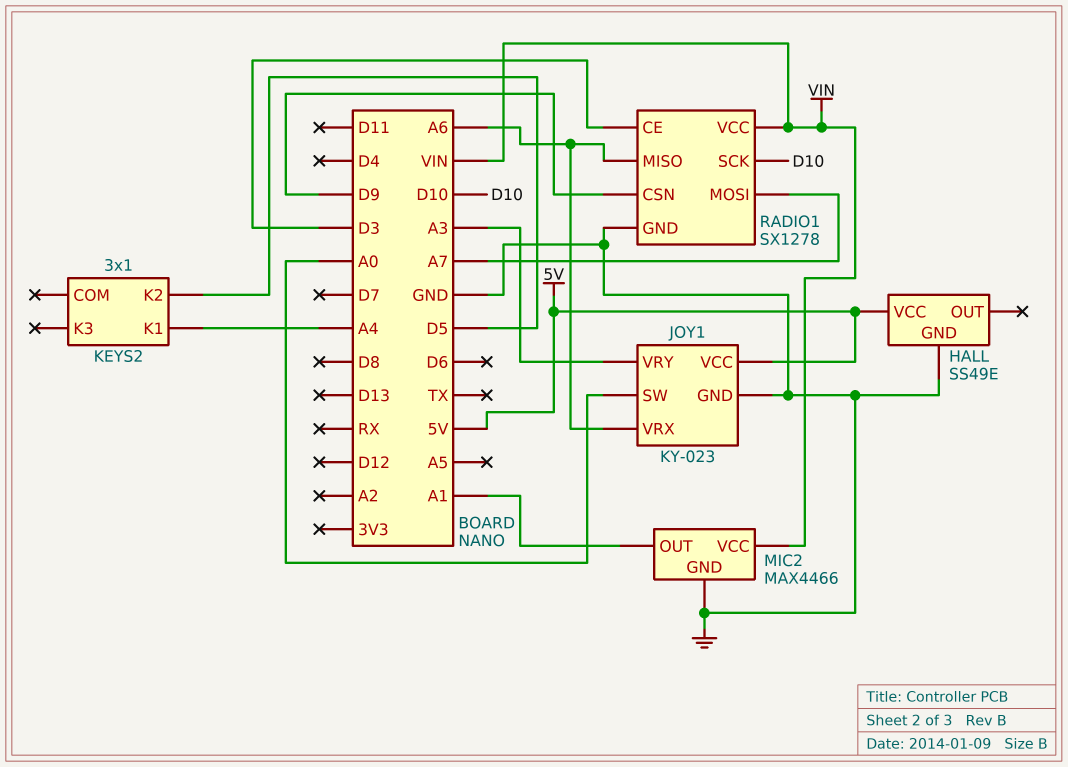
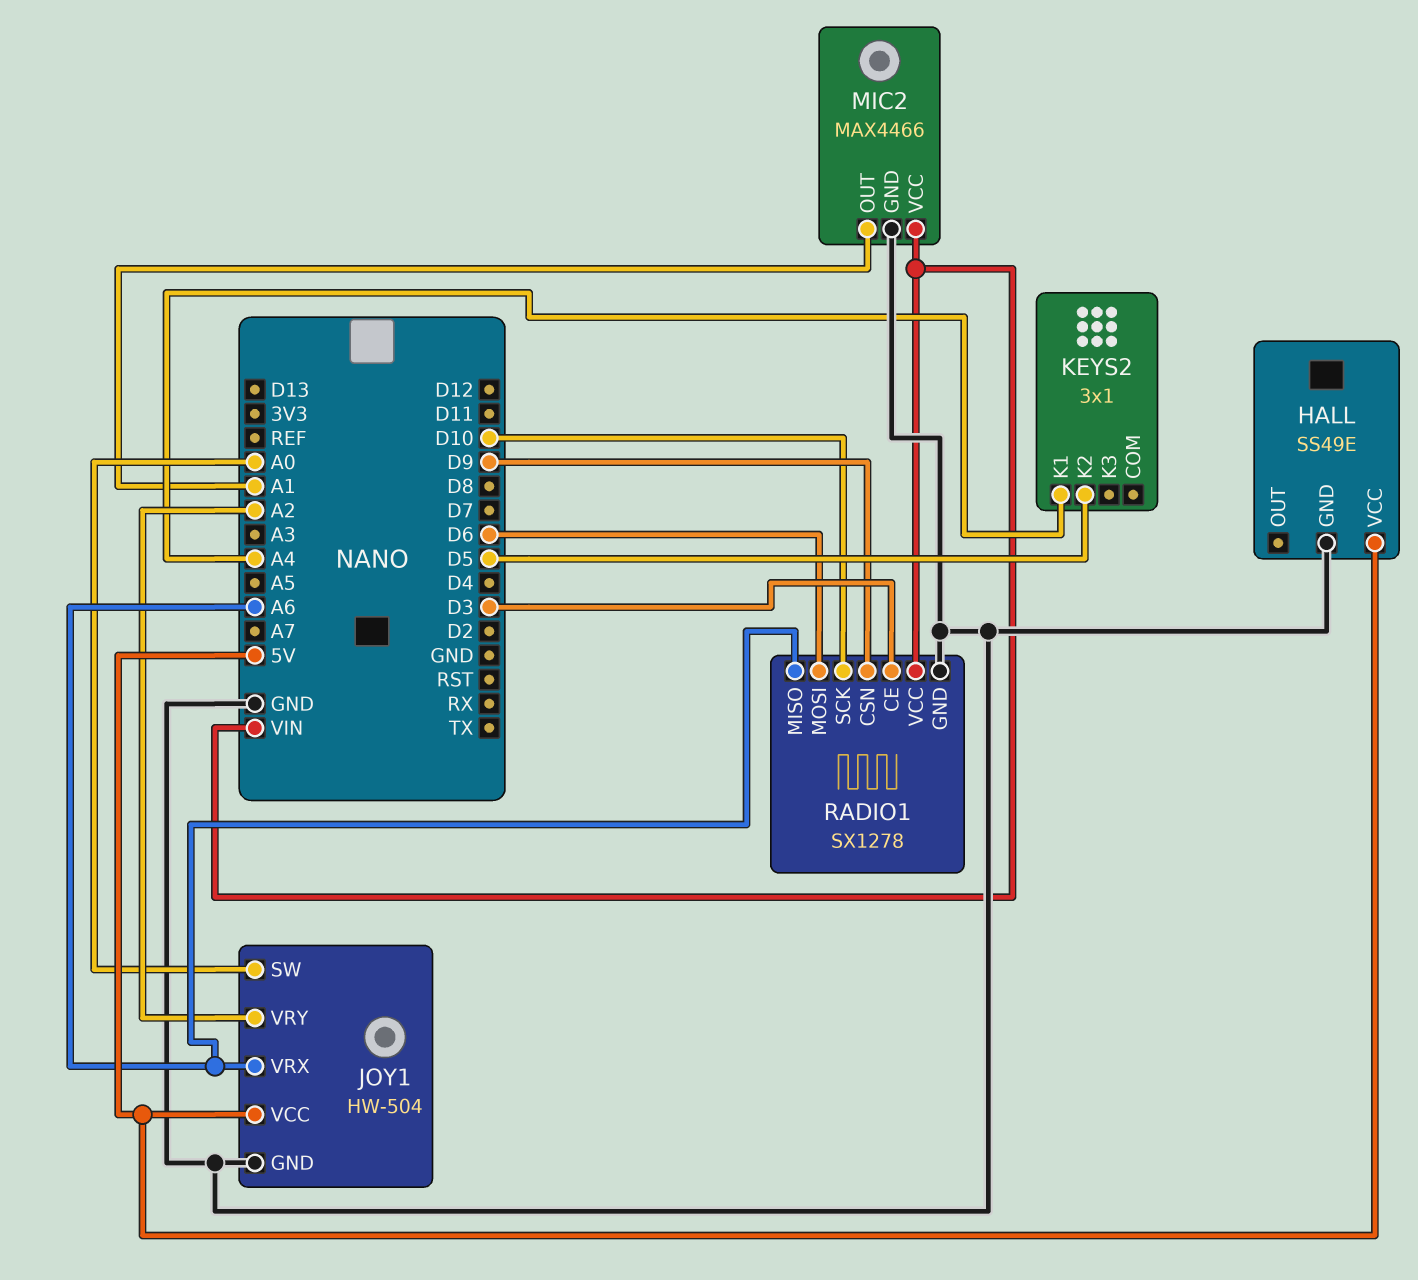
JOY1: KY-023 -> HW-504
JOY1 pin VRY: A3 -> A2
RADIO1 pin MOSI: A7 -> D6

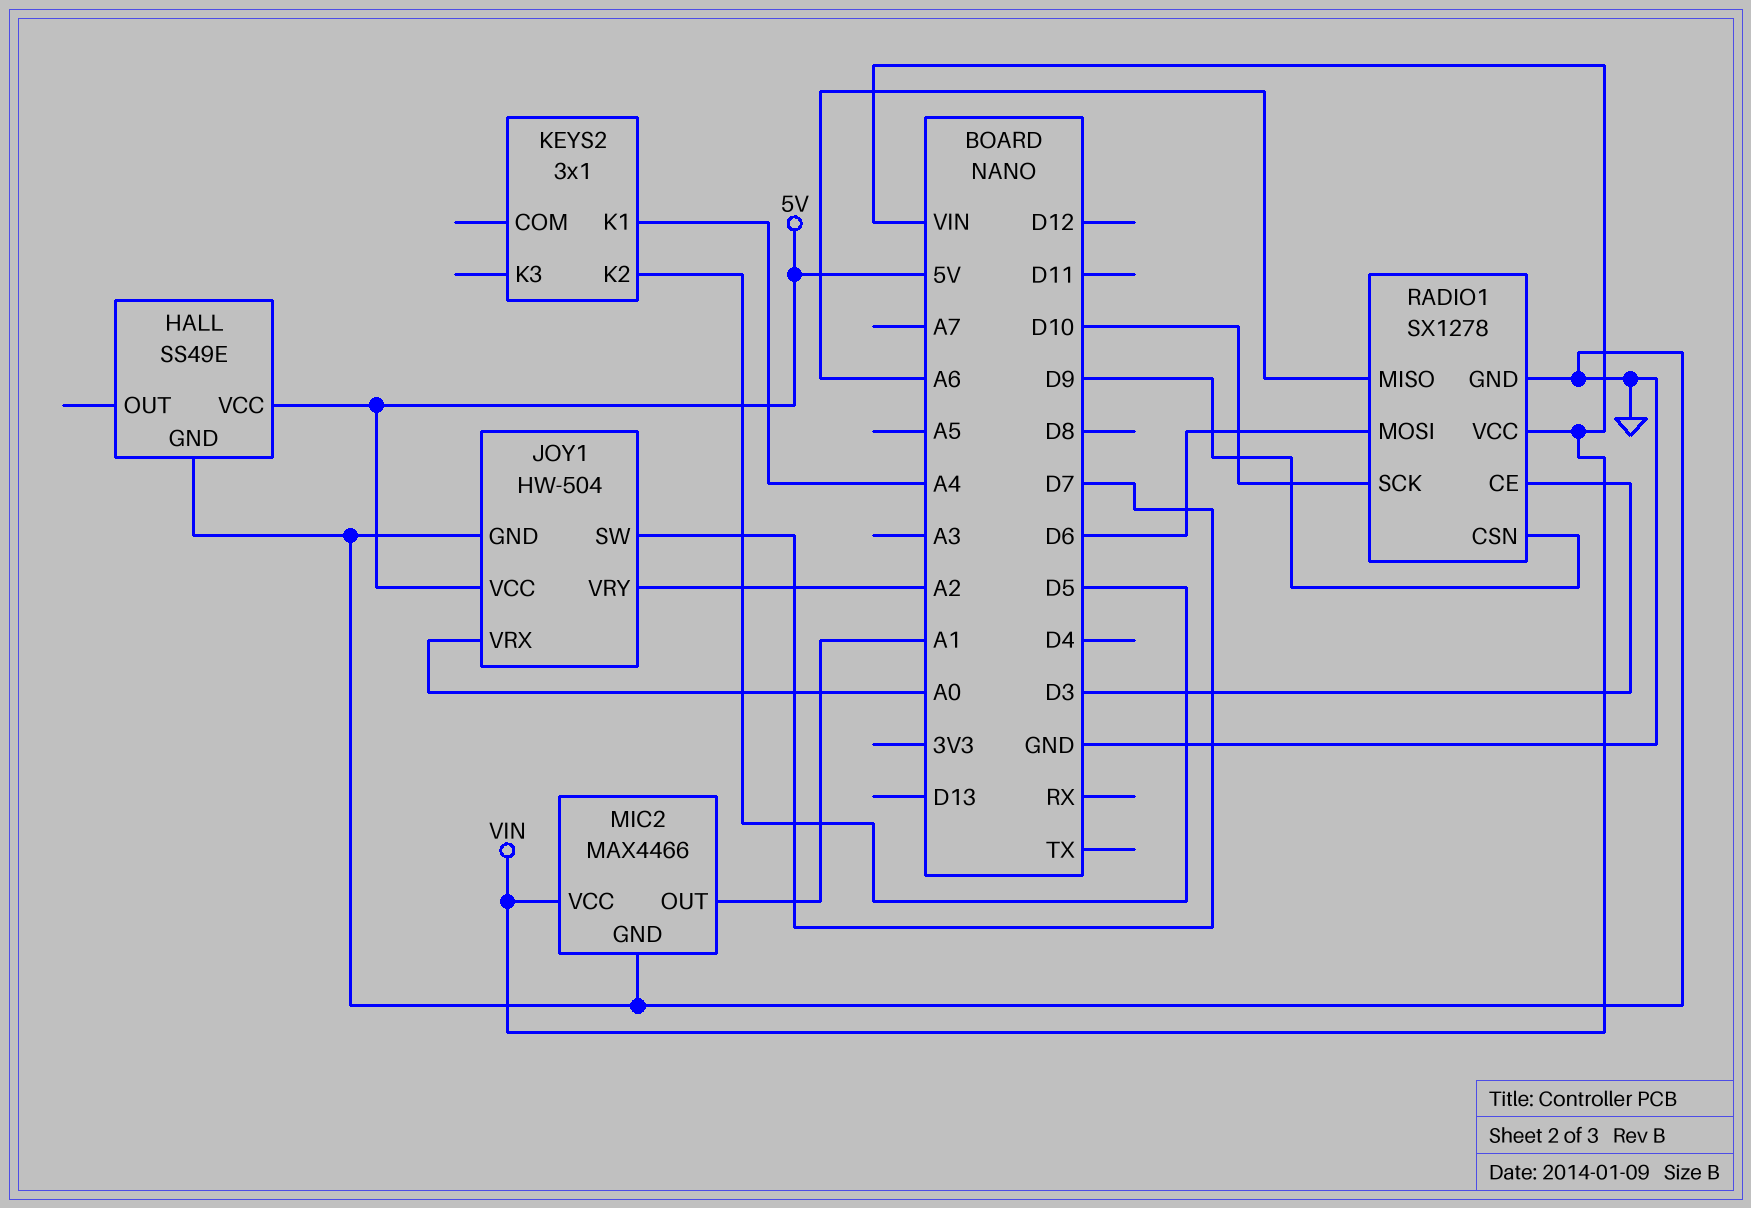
JOY1 pin SW: A0 -> D7
JOY1 pin VRX: A6 -> A0

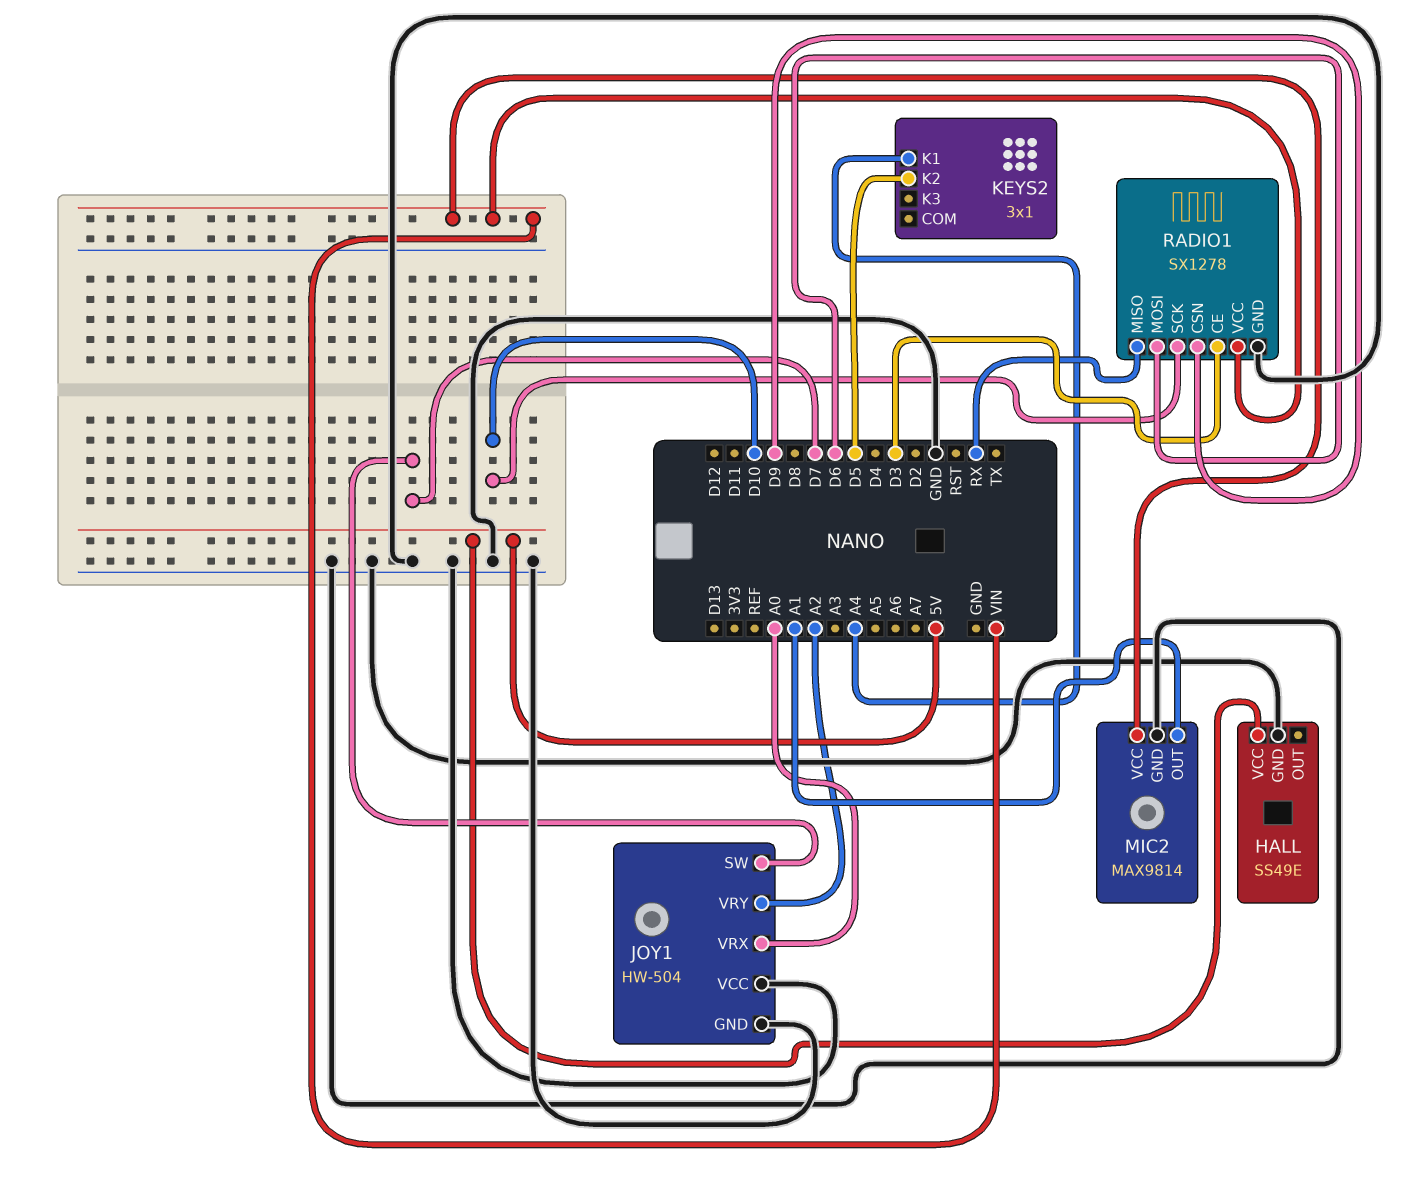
JOY1 pin VCC: 5V -> GND
MIC2: MAX4466 -> MAX9814
RADIO1 pin MISO: A6 -> RX

